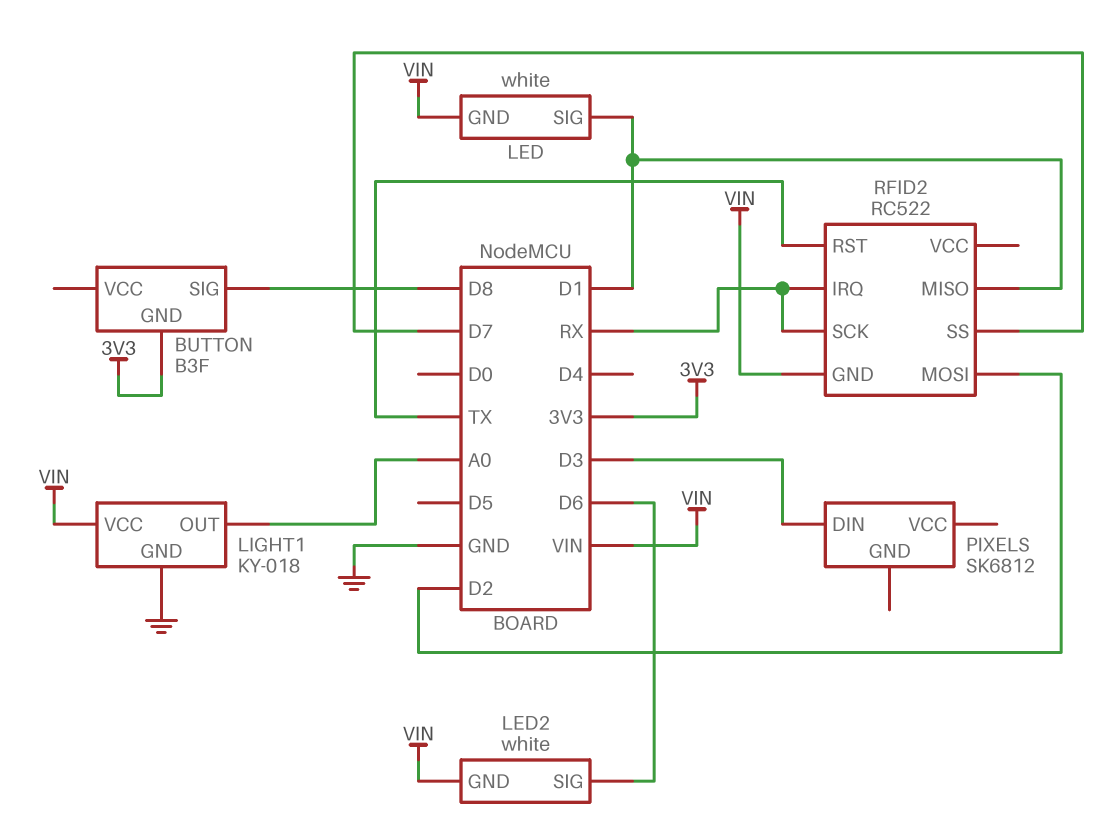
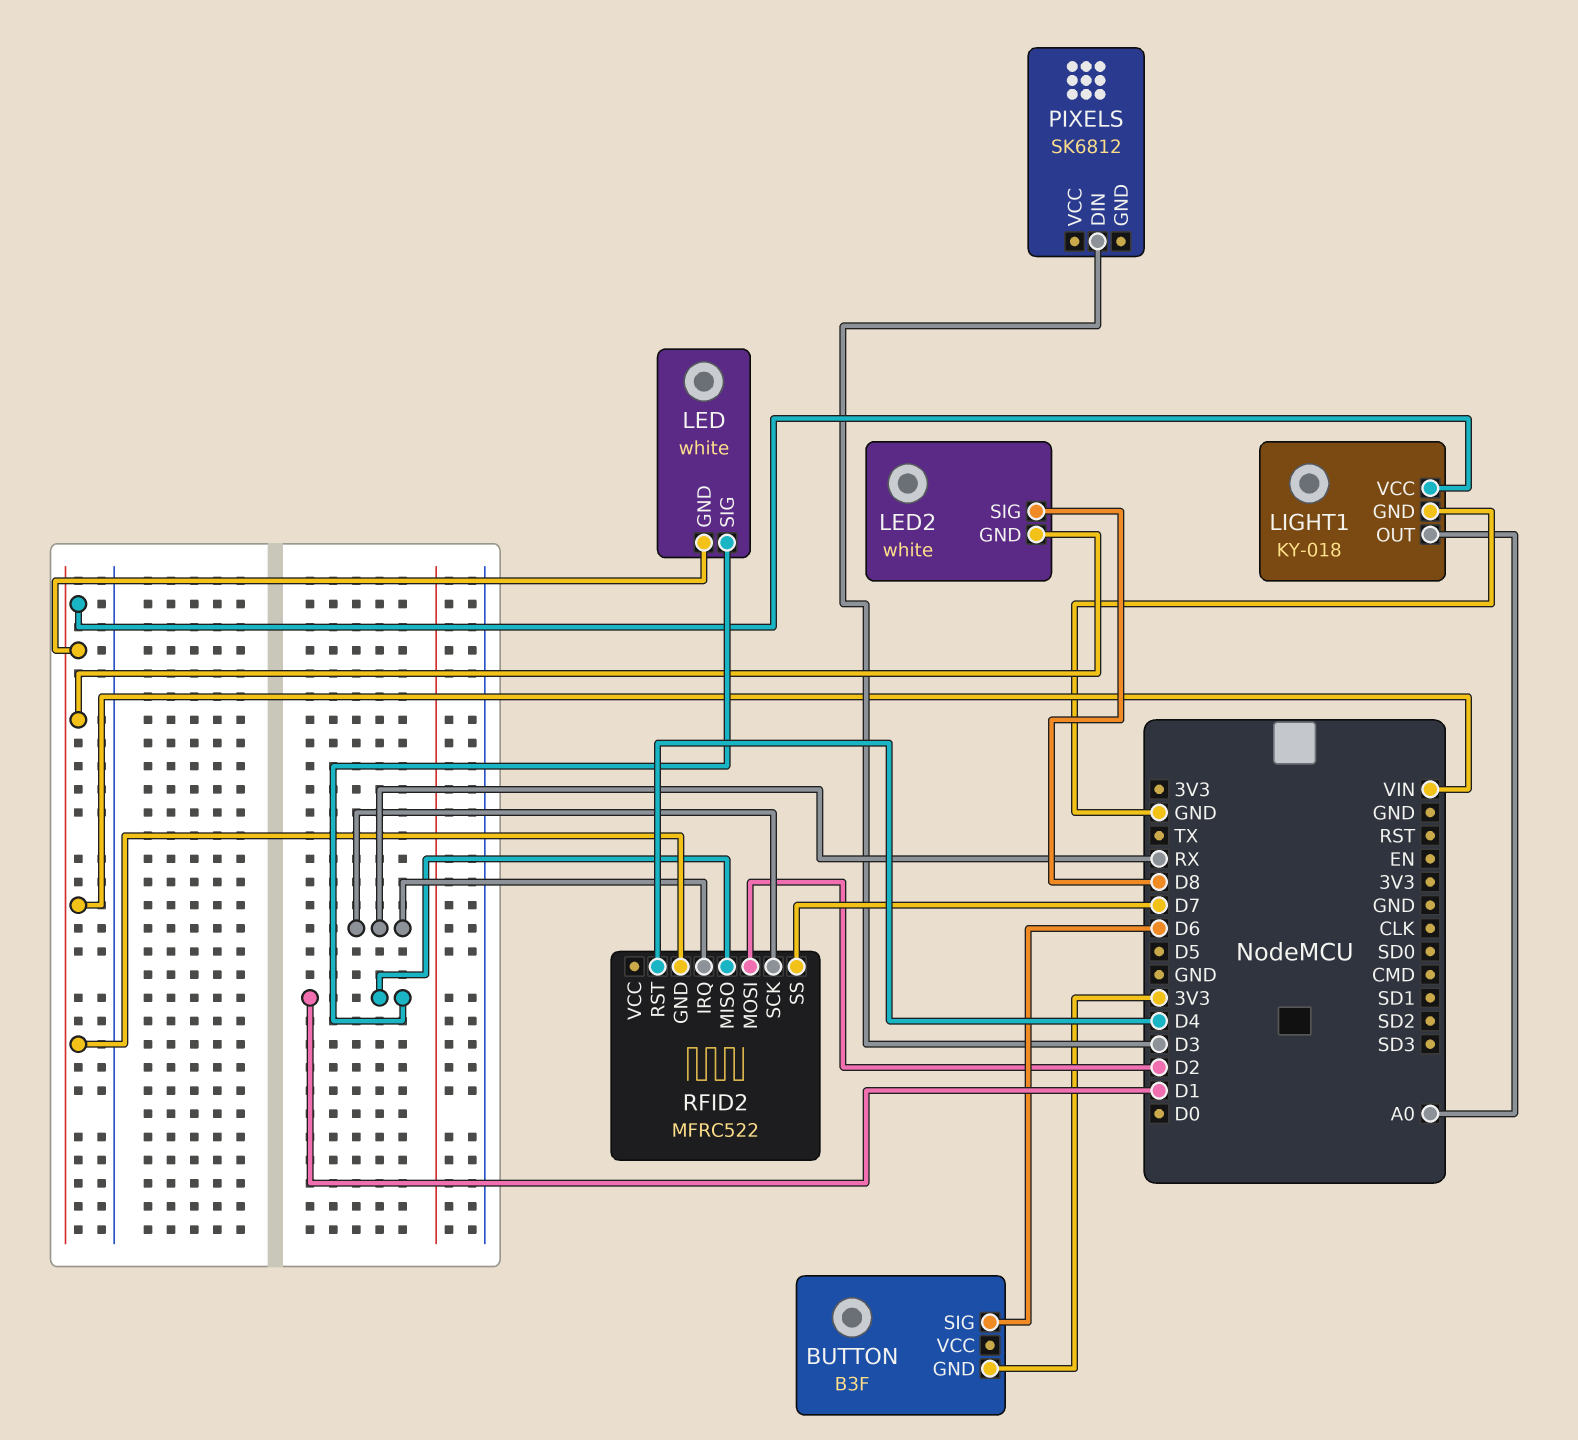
BUTTON pin SIG: D8 -> D6
LED2 pin SIG: D6 -> D8
RFID2: RC522 -> MFRC522
RFID2 pin RST: TX -> D4

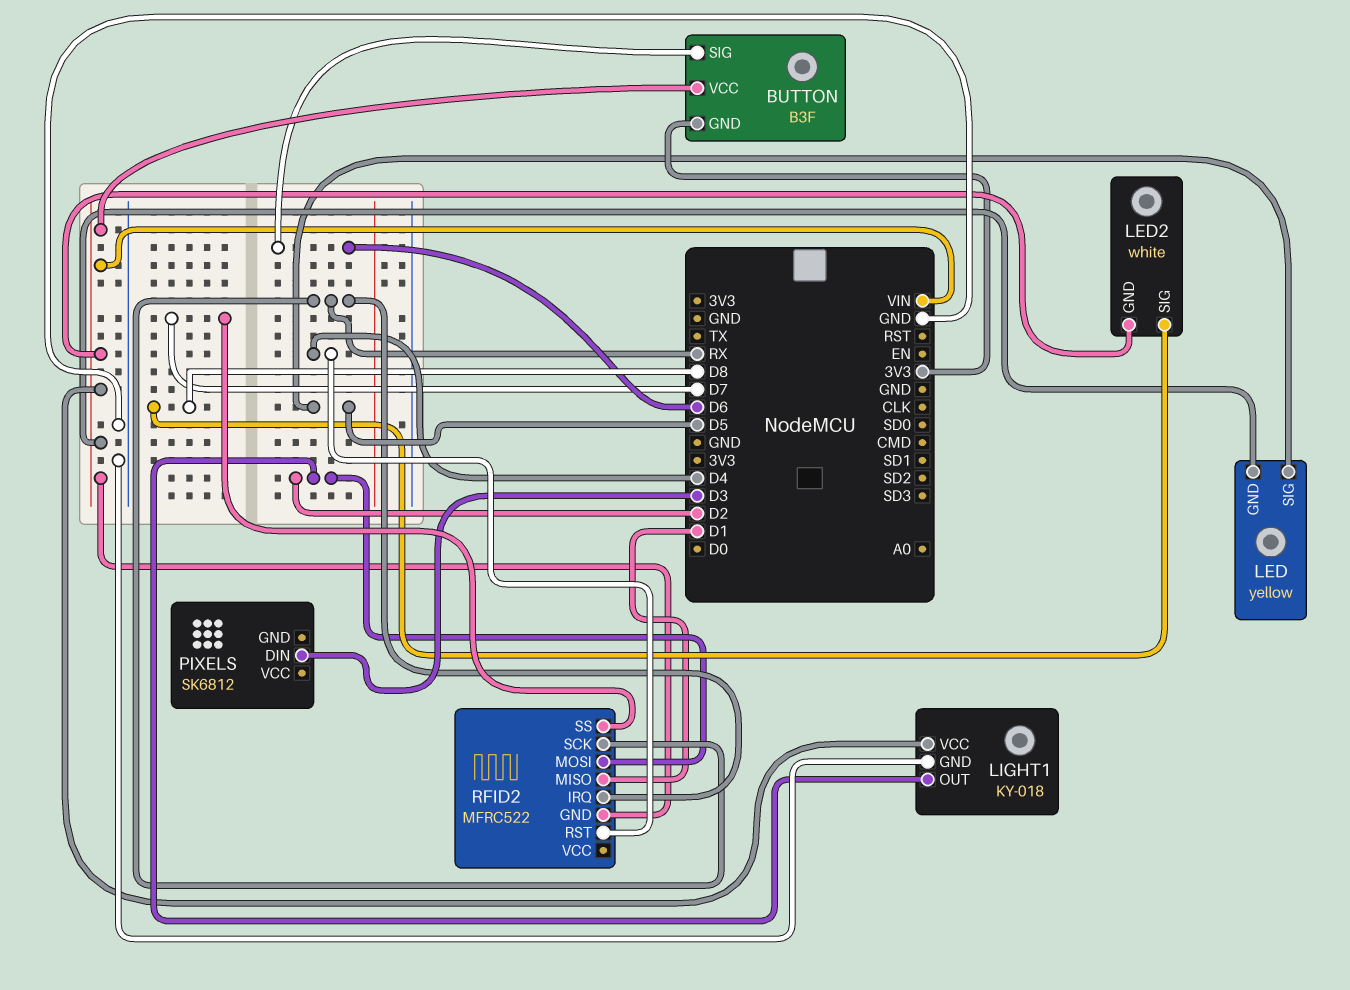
BUTTON pin VCC: none -> VIN
LED: white -> yellow
LED pin SIG: D1 -> D5
LIGHT1 pin OUT: A0 -> D2

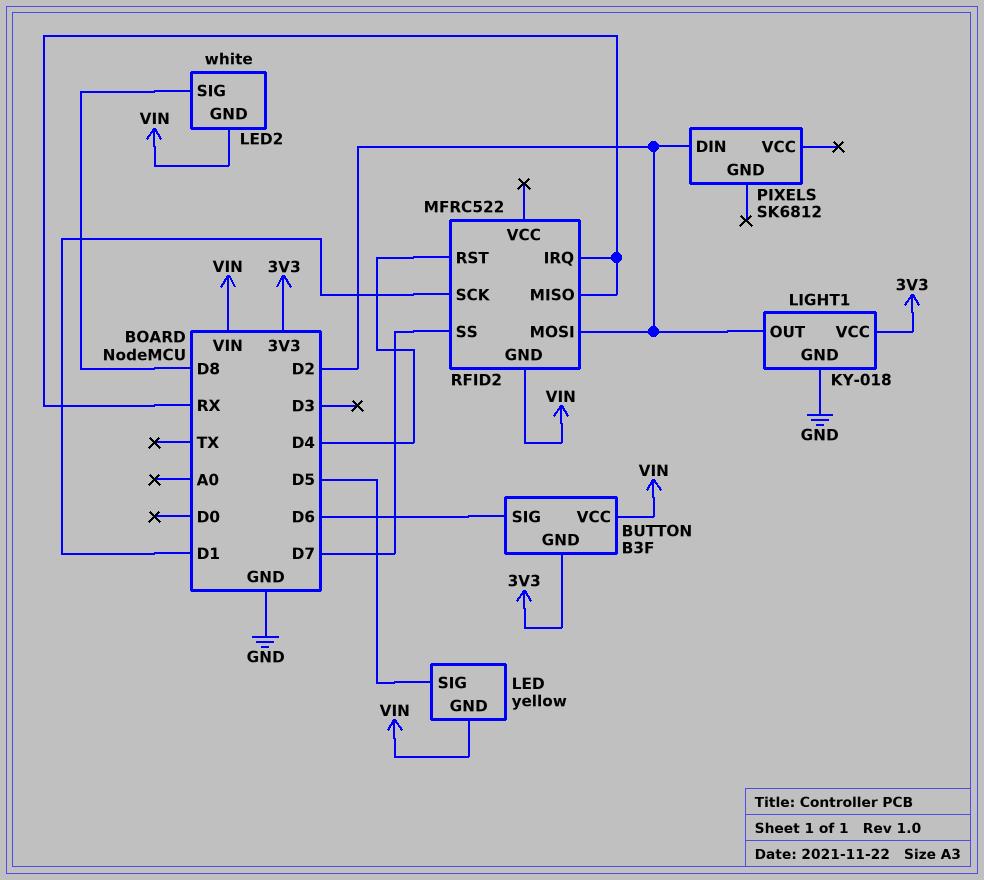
LIGHT1 pin VCC: VIN -> 3V3
PIXELS pin DIN: D3 -> D2
RFID2 pin MISO: D1 -> RX
RFID2 pin SCK: RX -> D1

